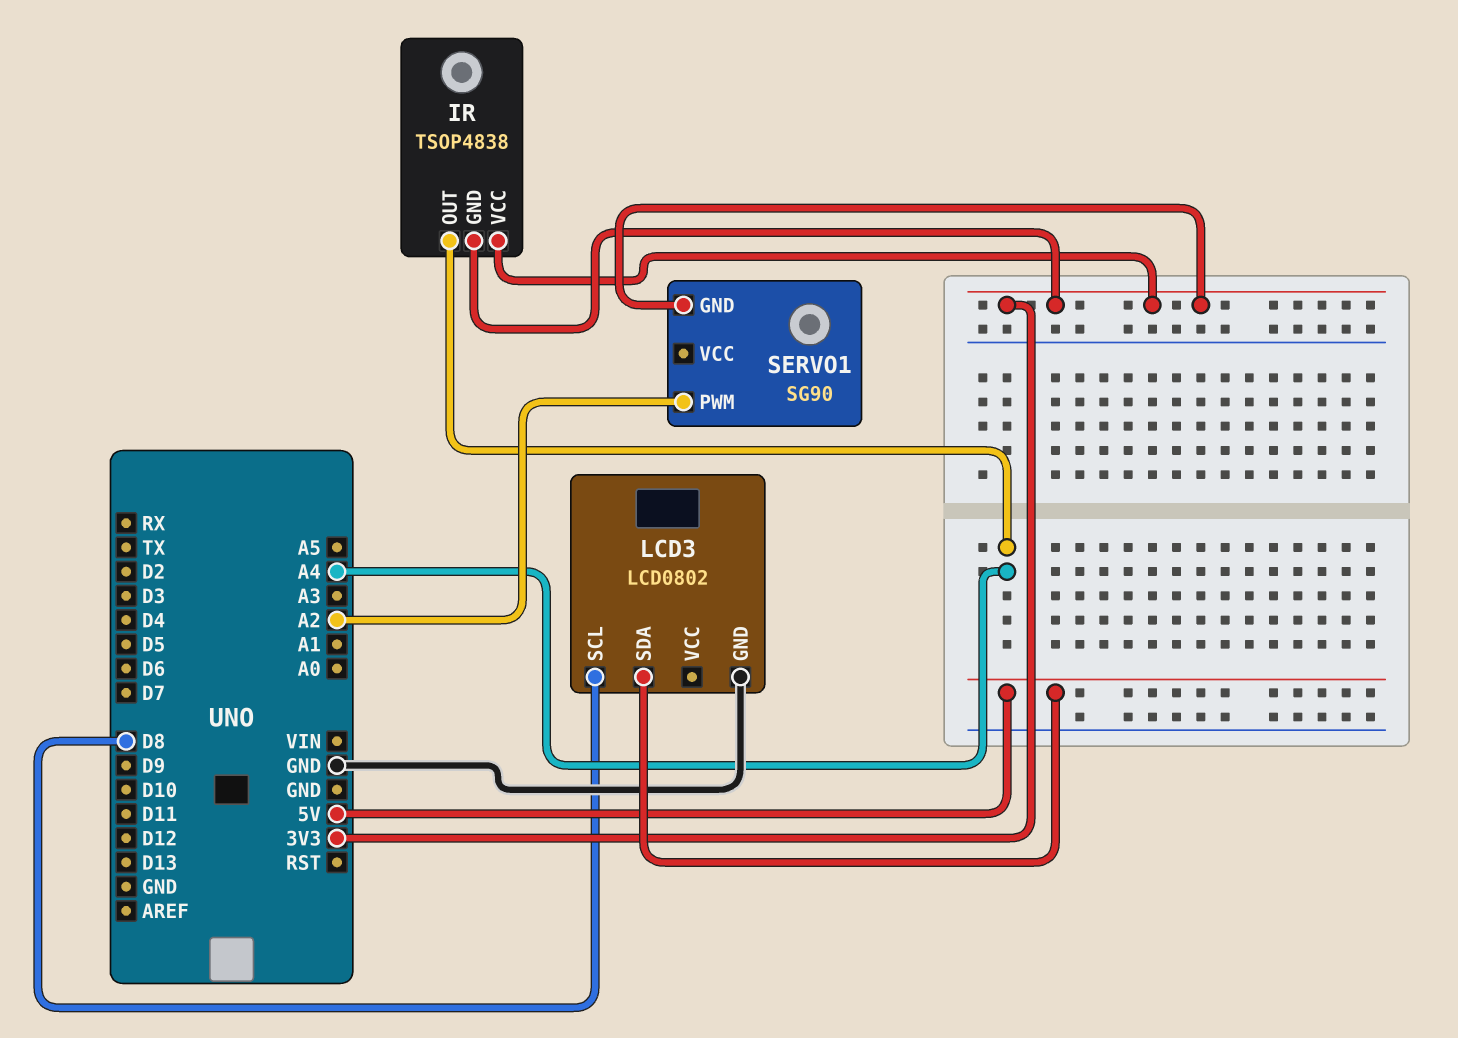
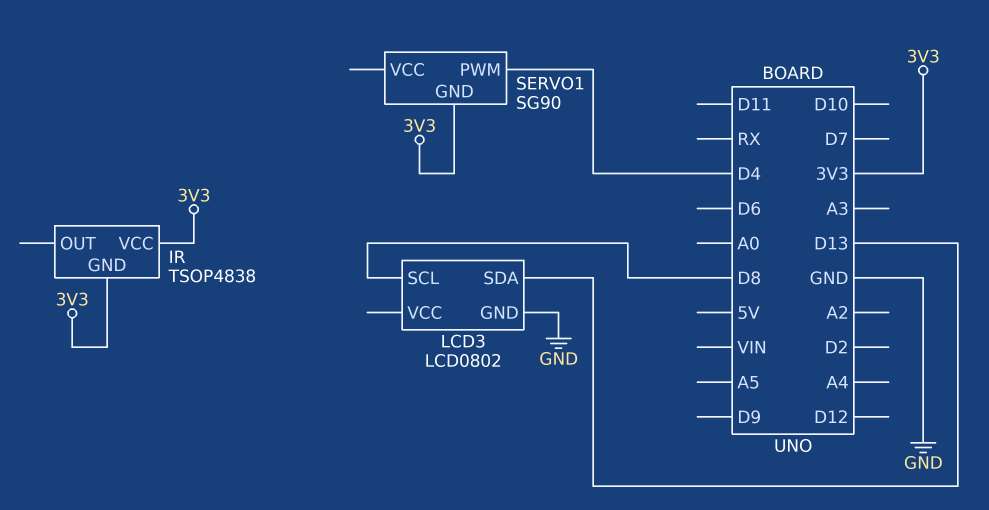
IR pin OUT: A4 -> none
LCD3 pin SDA: 5V -> D13
SERVO1 pin PWM: A2 -> D4

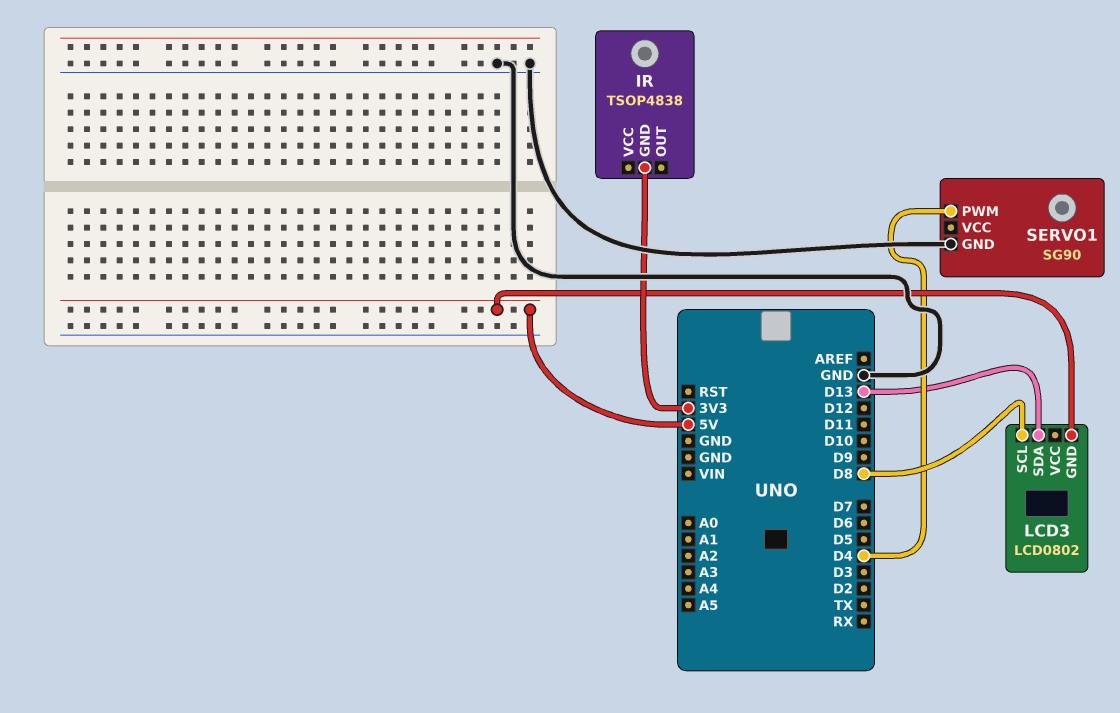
IR pin VCC: 3V3 -> none
LCD3 pin GND: GND -> 5V
SERVO1 pin GND: 3V3 -> GND

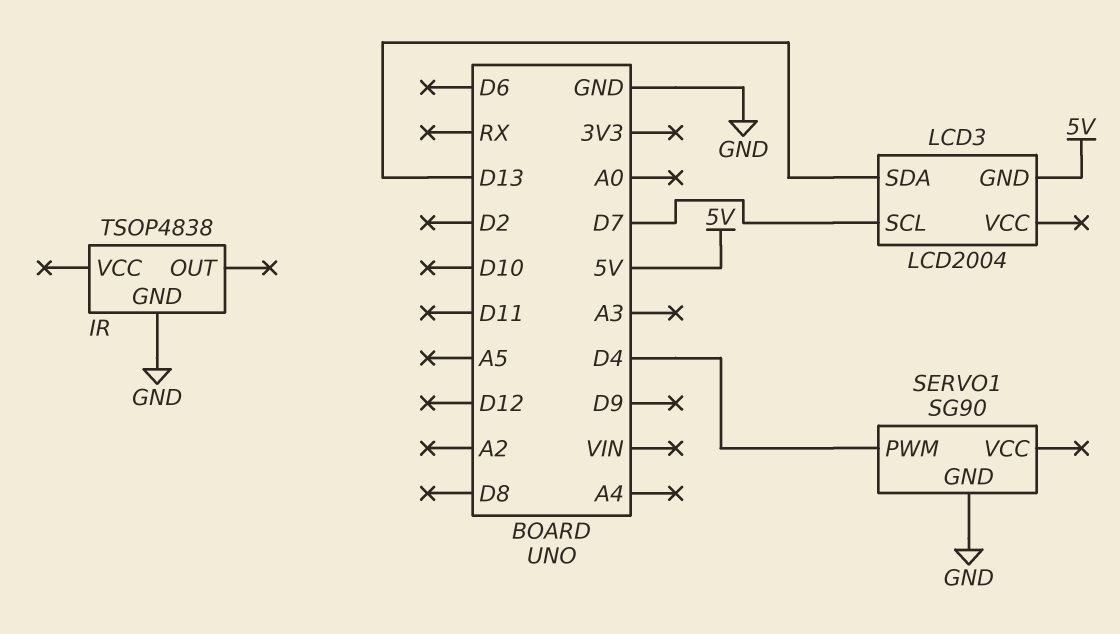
IR pin GND: 3V3 -> GND
LCD3: LCD0802 -> LCD2004
LCD3 pin SCL: D8 -> D7

